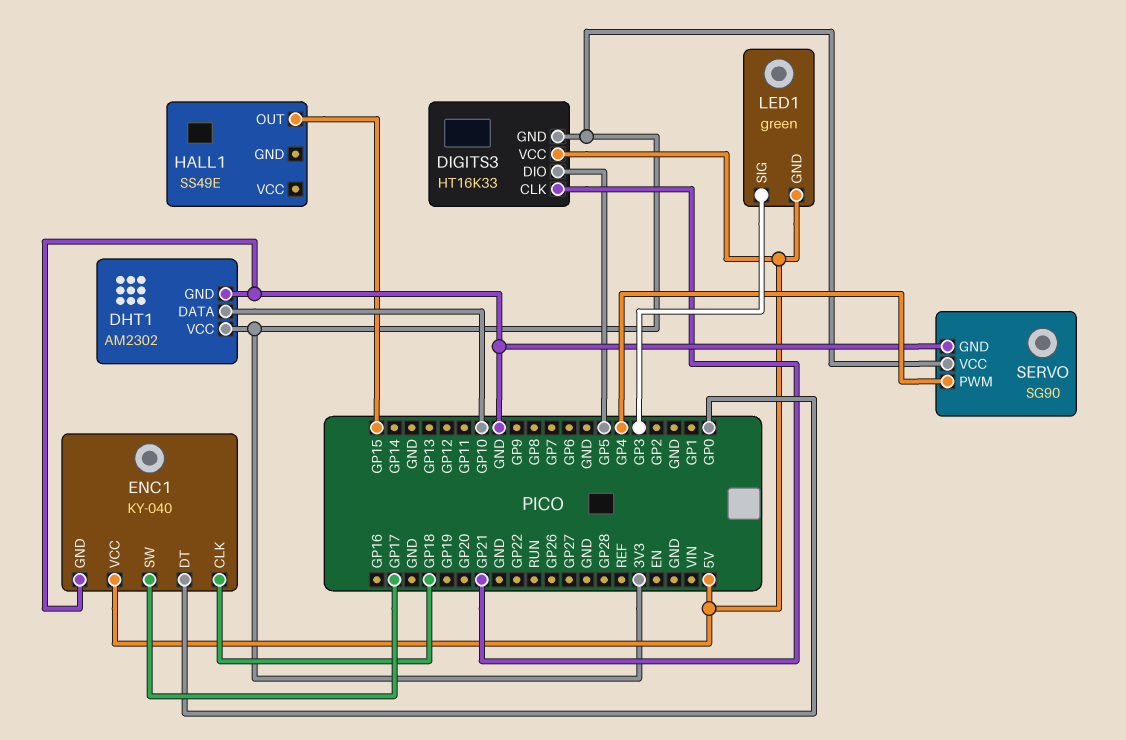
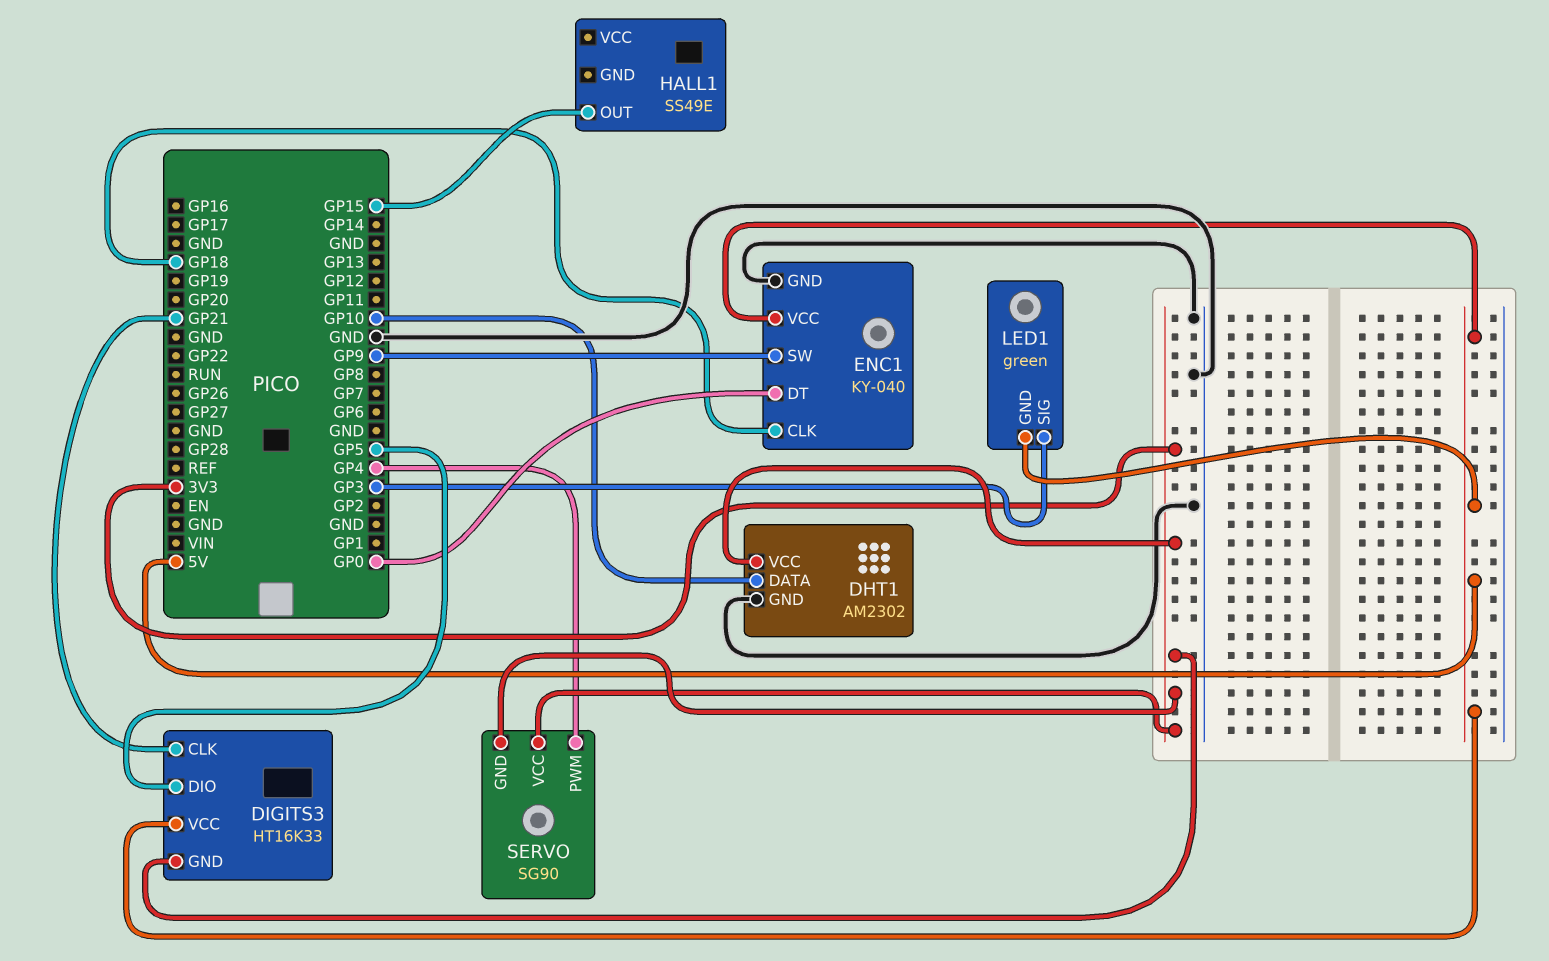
ENC1 pin SW: GP17 -> GP9
SERVO pin GND: GND -> 3V3

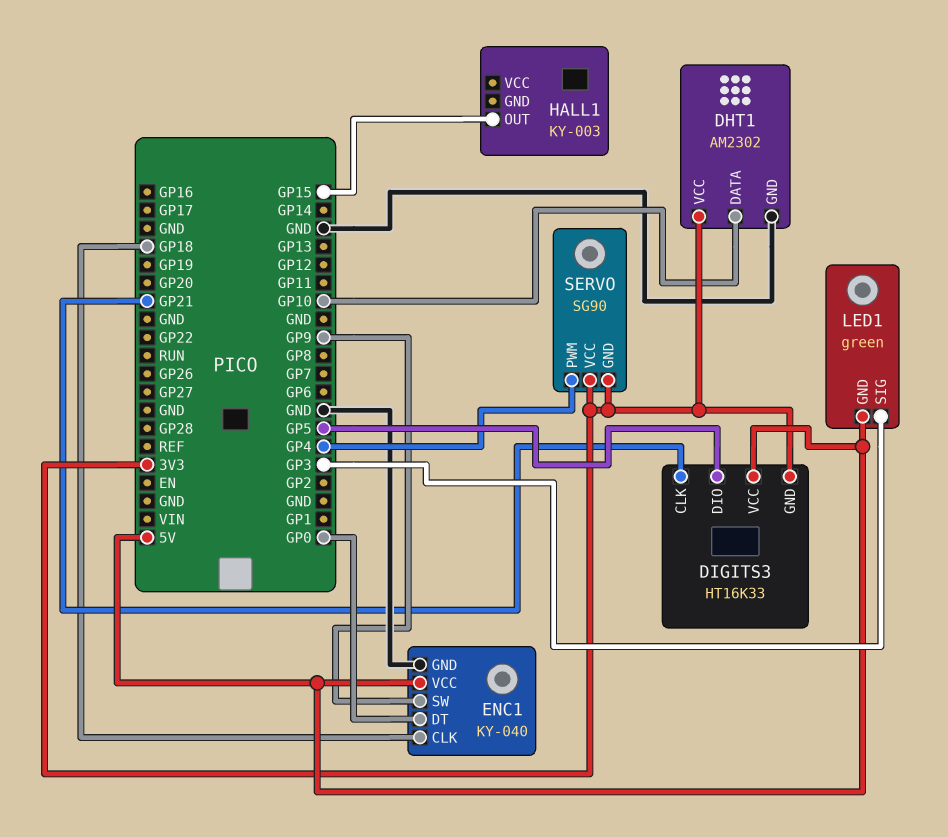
HALL1: SS49E -> KY-003

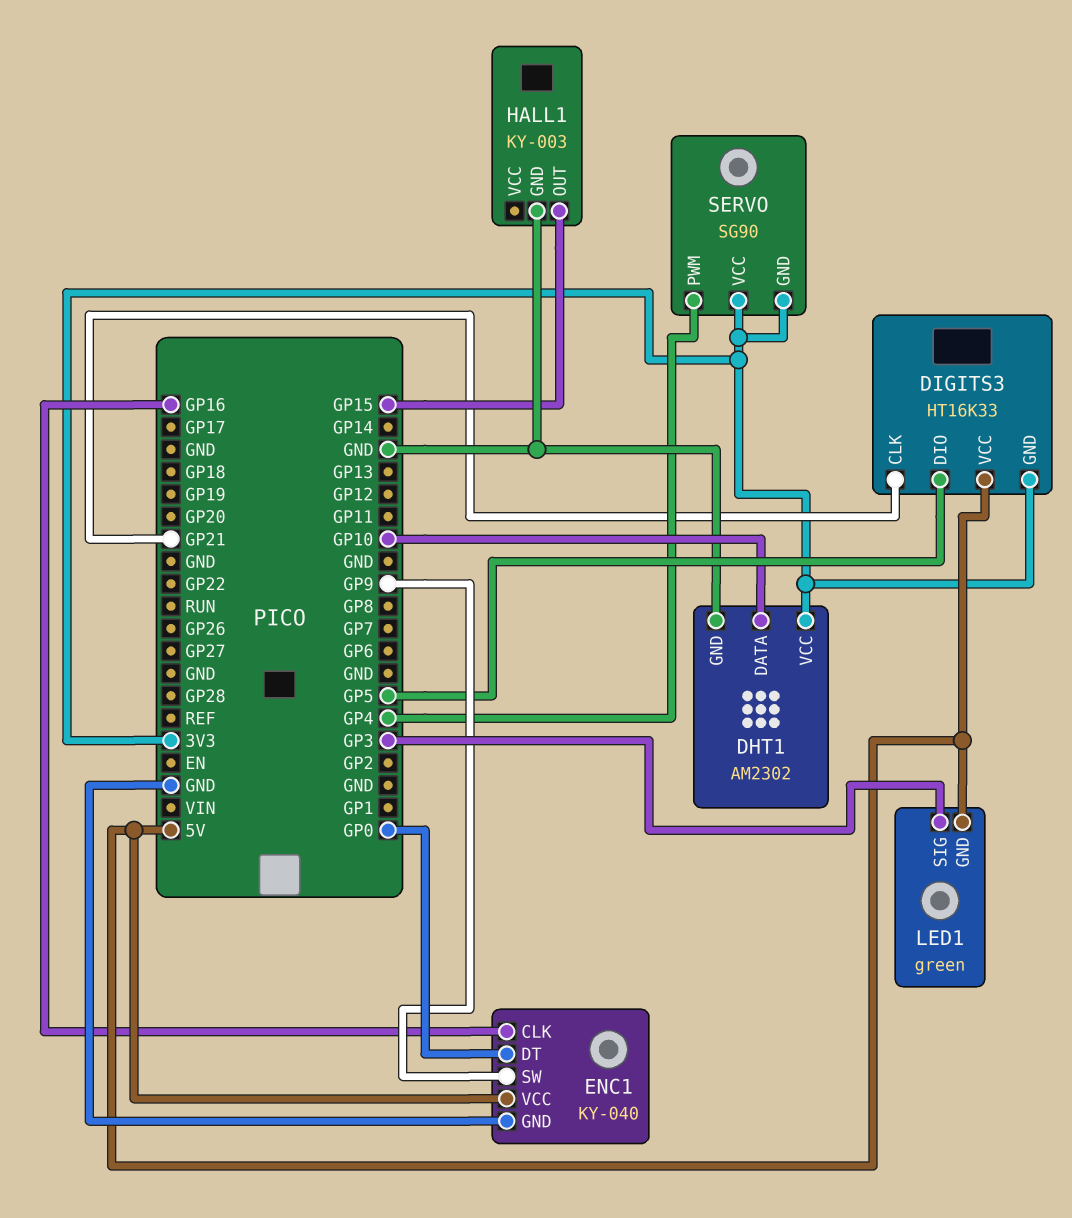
ENC1 pin CLK: GP18 -> GP16
HALL1 pin GND: none -> GND

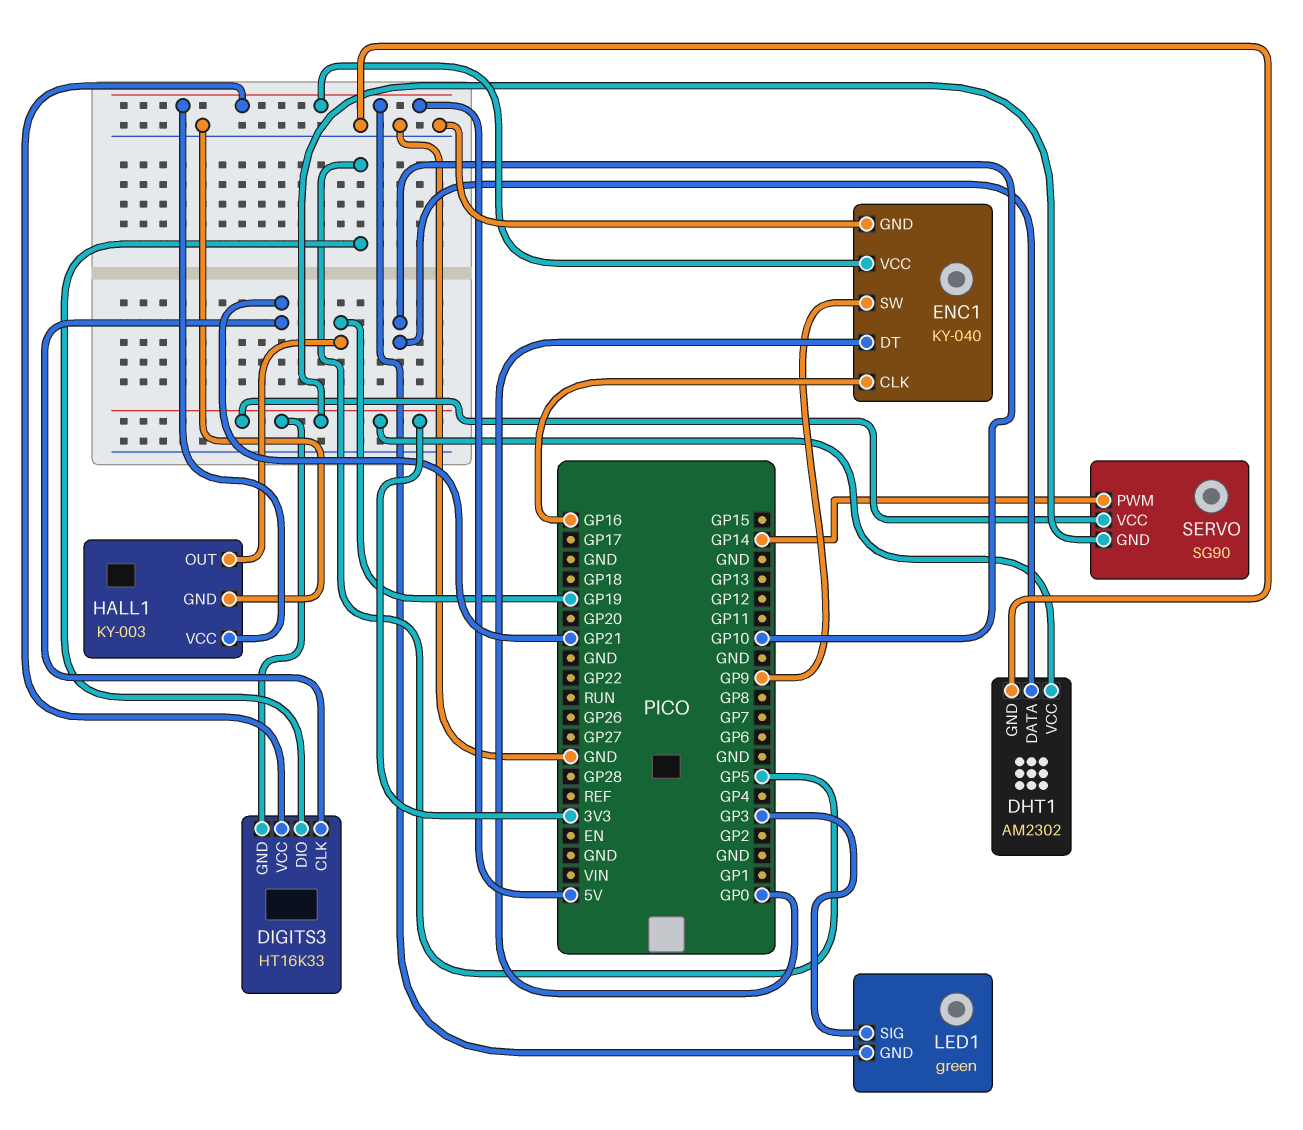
HALL1 pin OUT: GP15 -> GP19
HALL1 pin VCC: none -> 5V
SERVO pin PWM: GP4 -> GP14

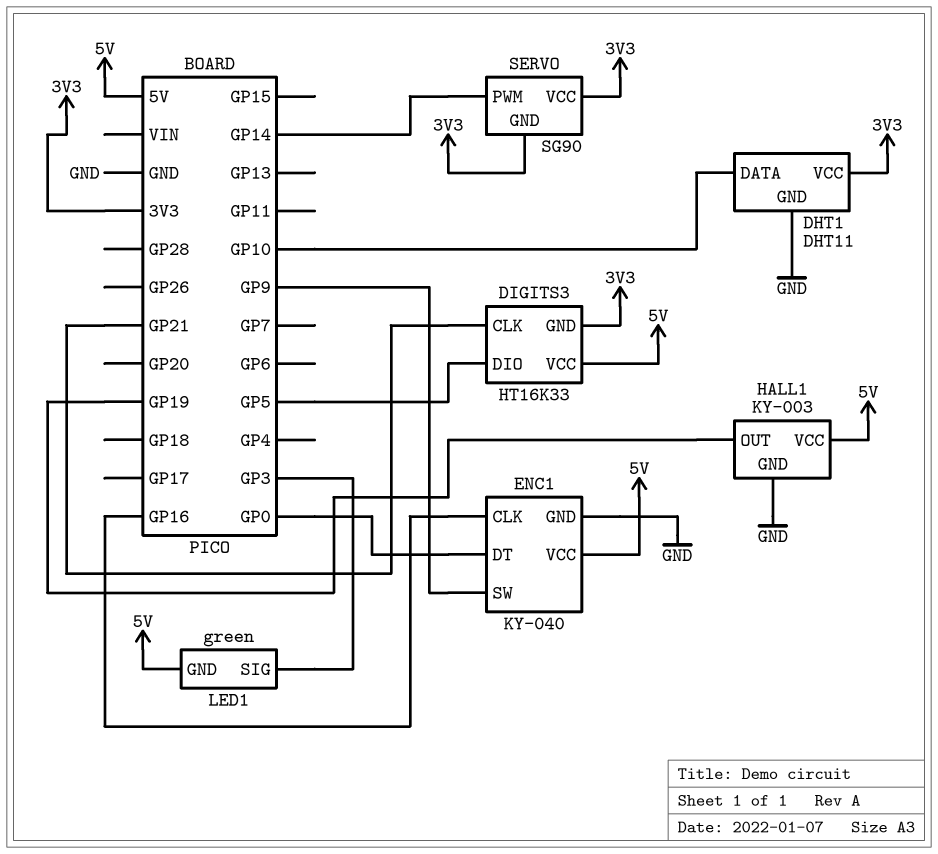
DHT1: AM2302 -> DHT11

